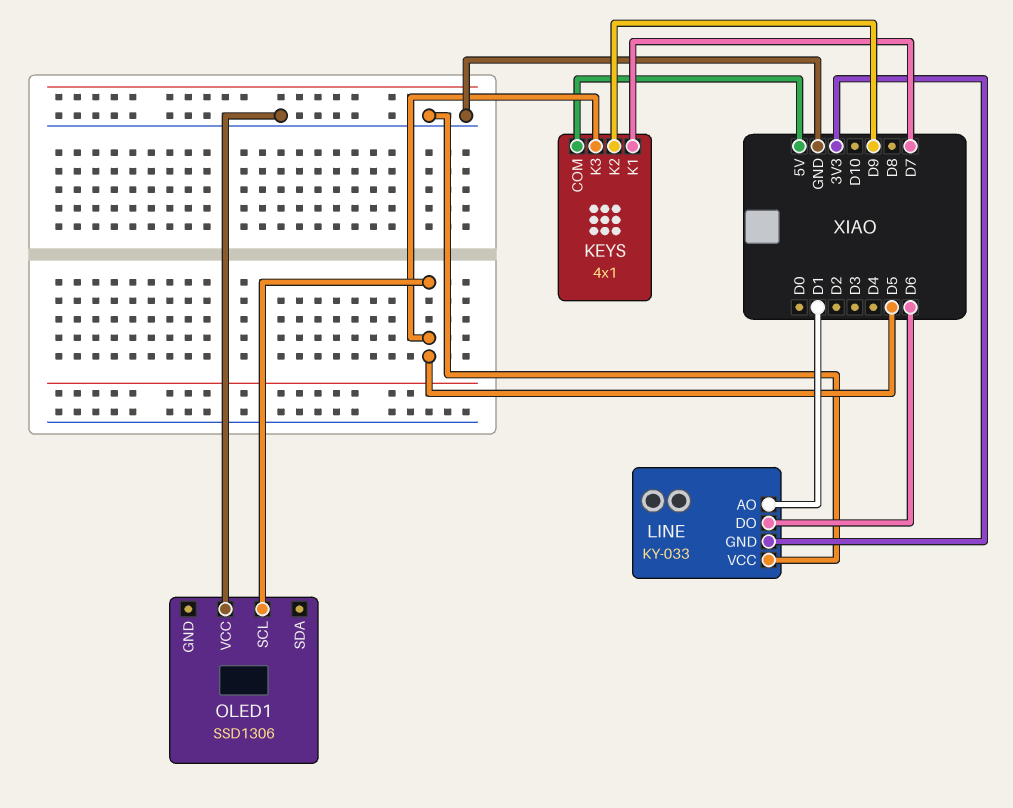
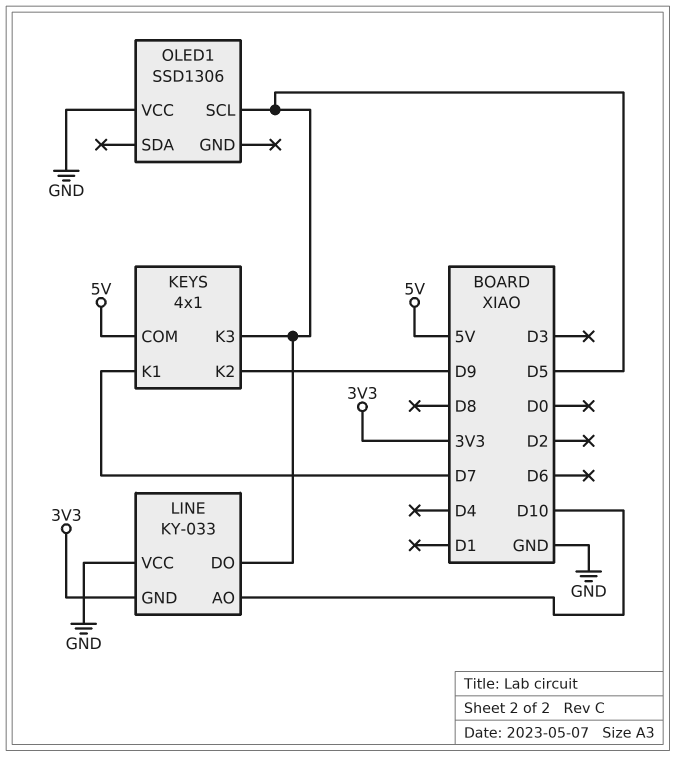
LINE pin AO: D1 -> D10
LINE pin DO: D6 -> D5

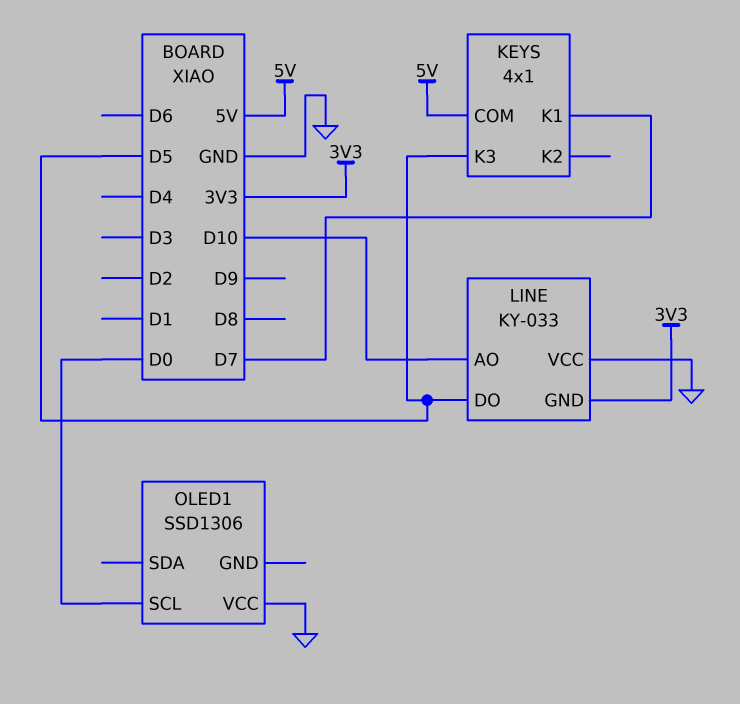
KEYS pin K2: D9 -> none
OLED1 pin SCL: D5 -> D0

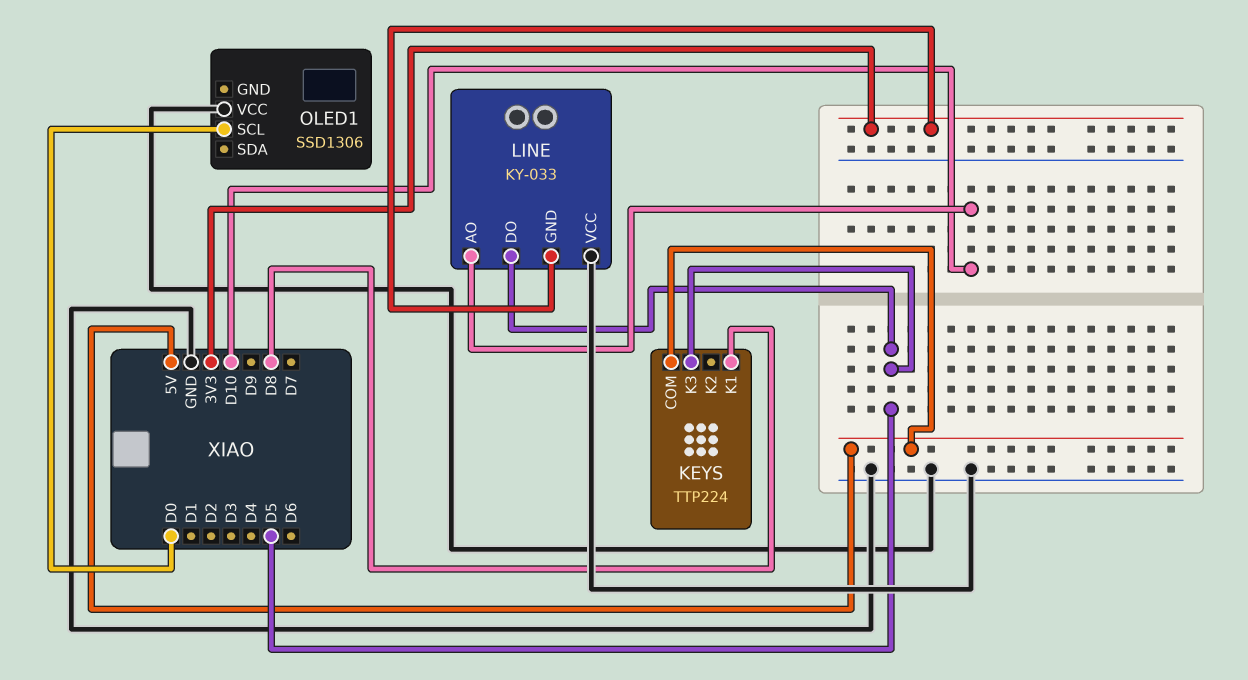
KEYS: 4x1 -> TTP224
KEYS pin K1: D7 -> D8

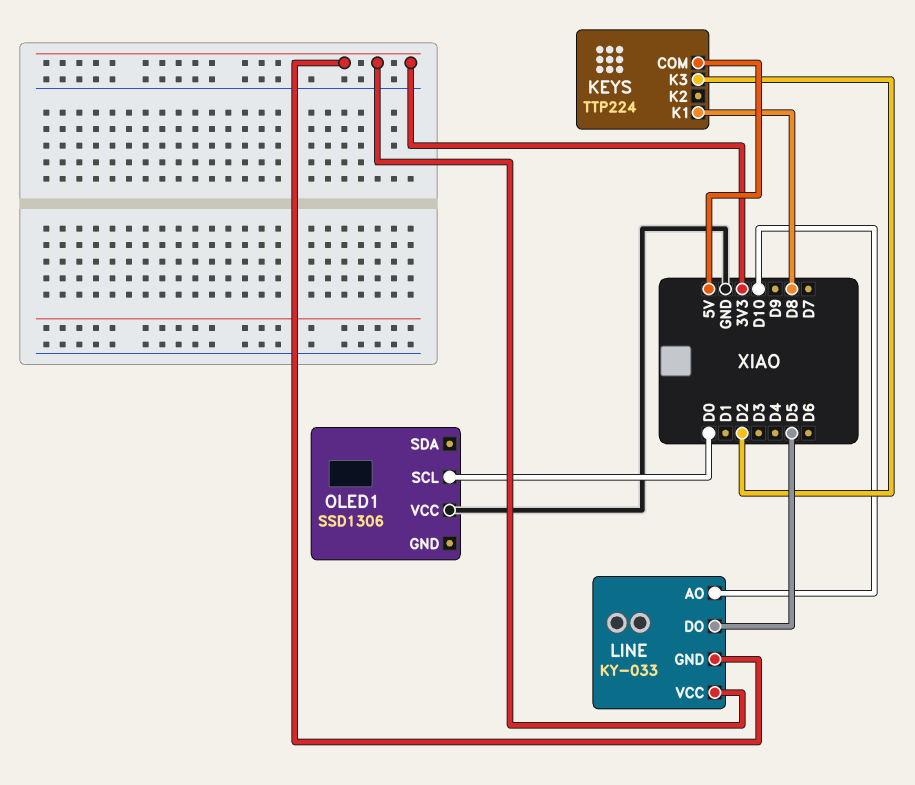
KEYS pin K3: D5 -> D2
LINE pin VCC: GND -> 3V3

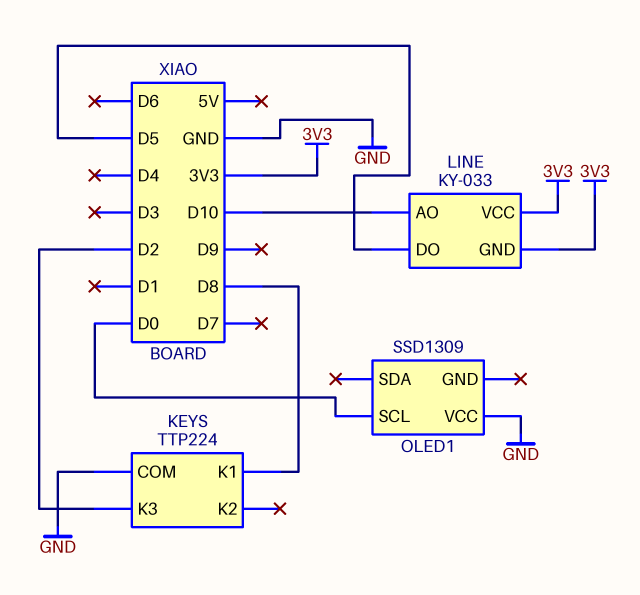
KEYS pin COM: 5V -> GND
OLED1: SSD1306 -> SSD1309

